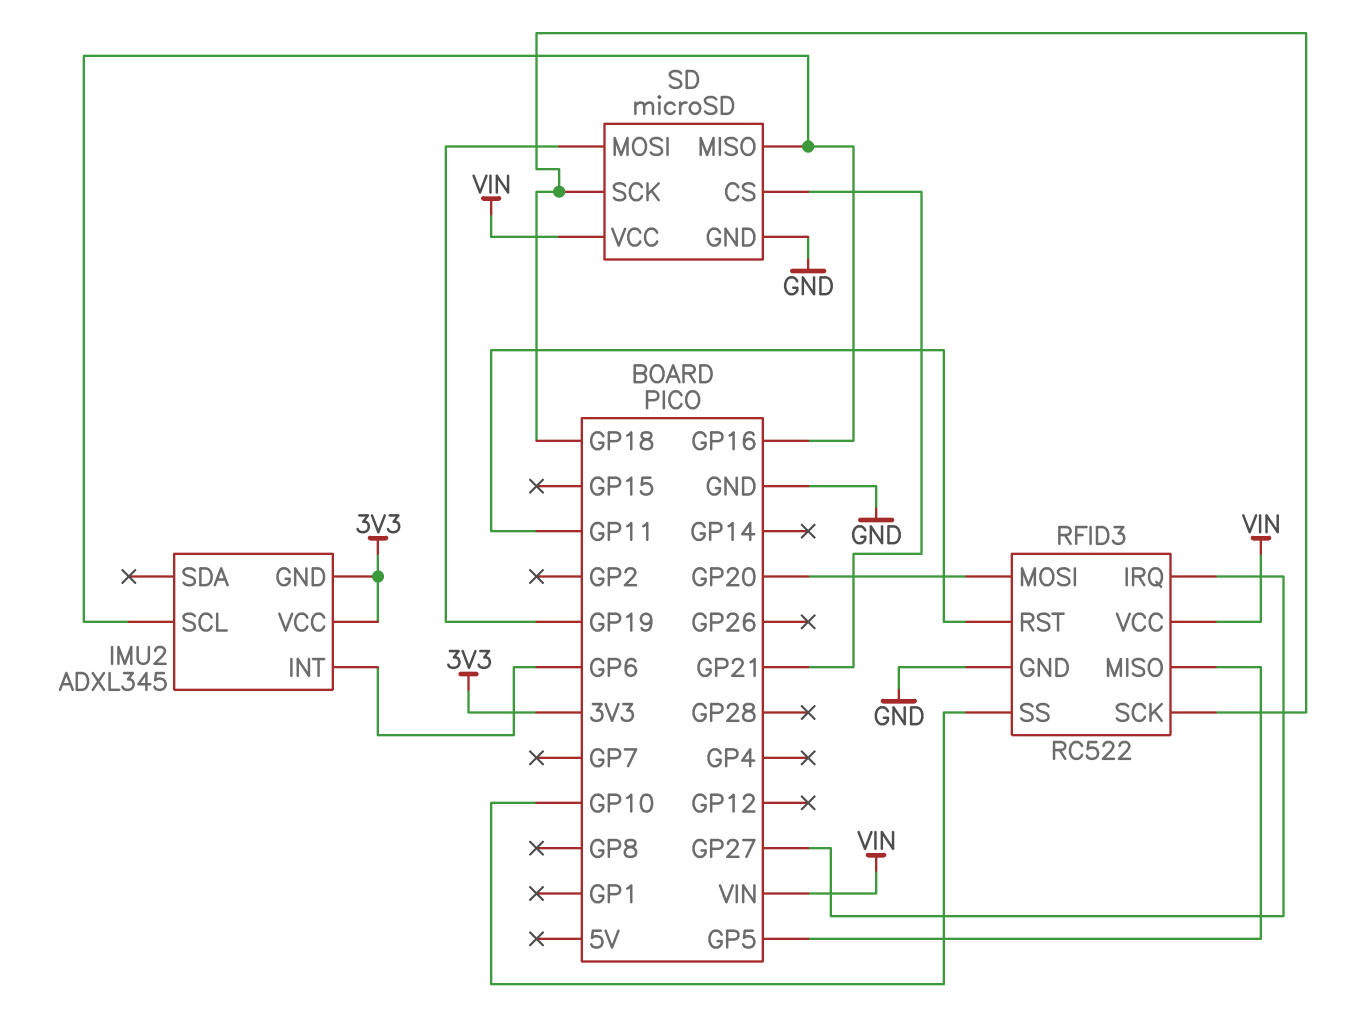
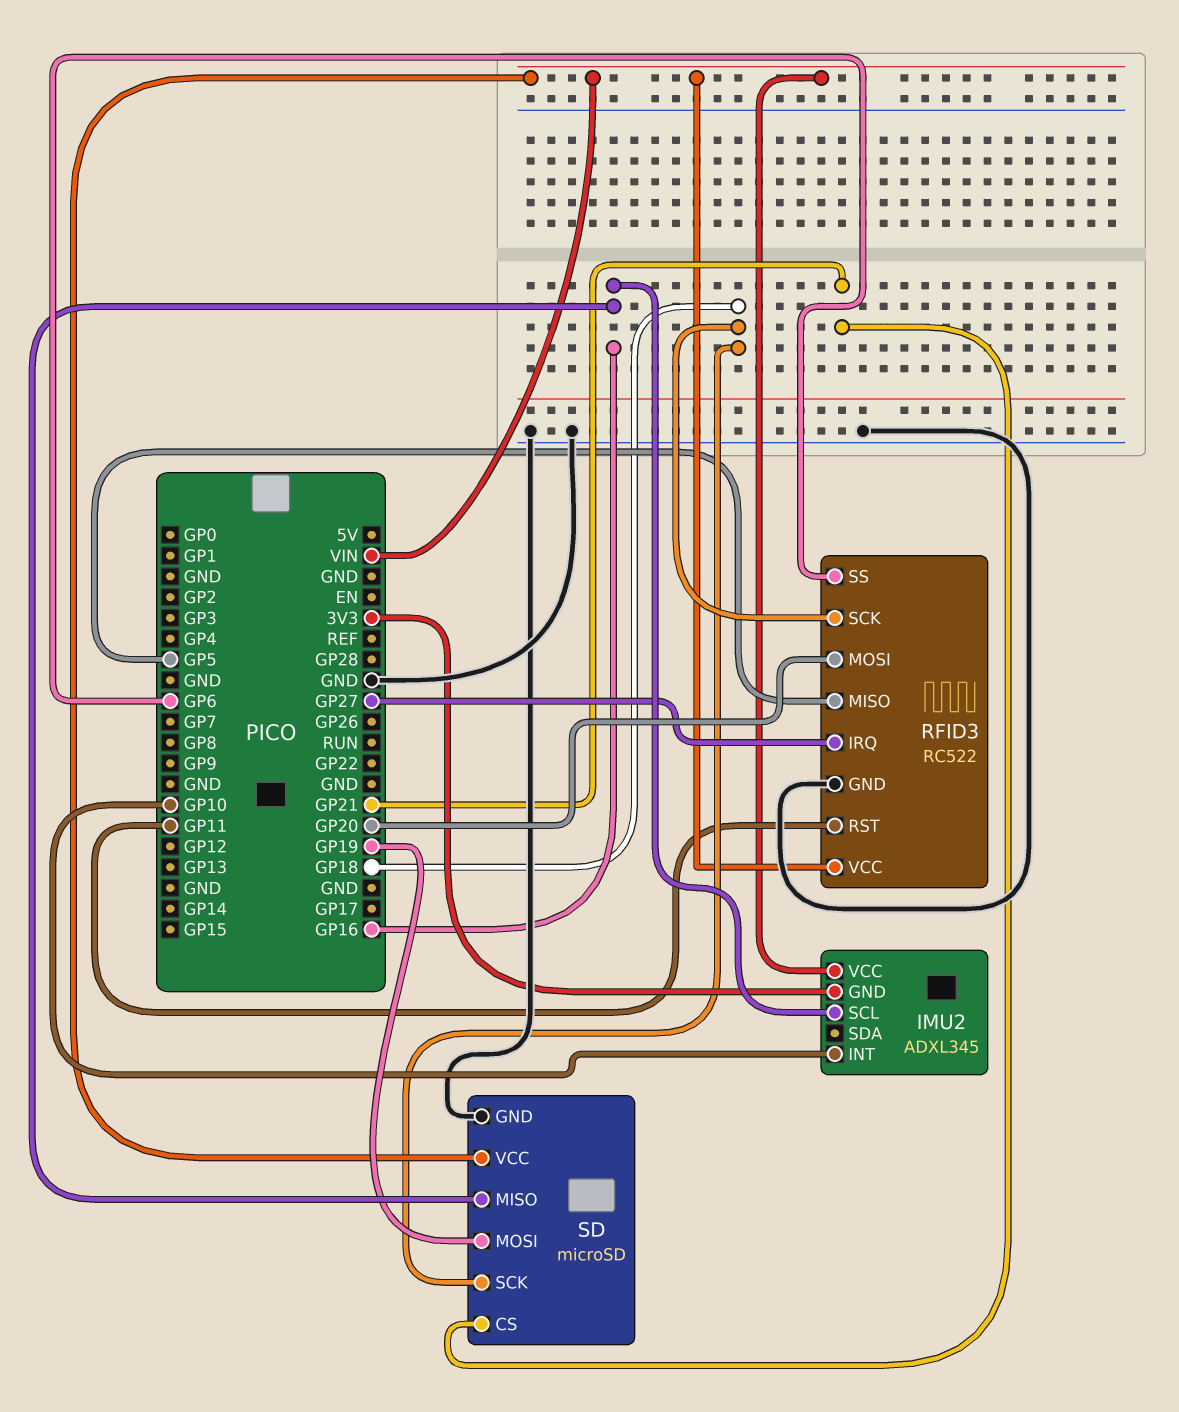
IMU2 pin INT: GP6 -> GP10
IMU2 pin VCC: 3V3 -> VIN
RFID3 pin SS: GP10 -> GP6

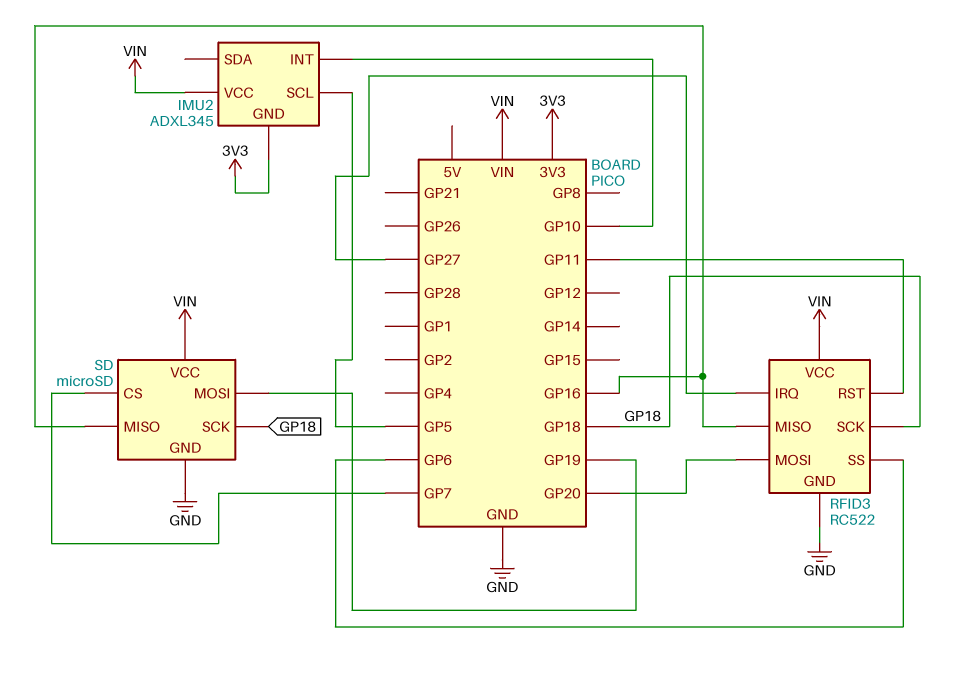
IMU2 pin SCL: GP16 -> GP5
RFID3 pin MISO: GP5 -> GP16
SD pin CS: GP21 -> GP7

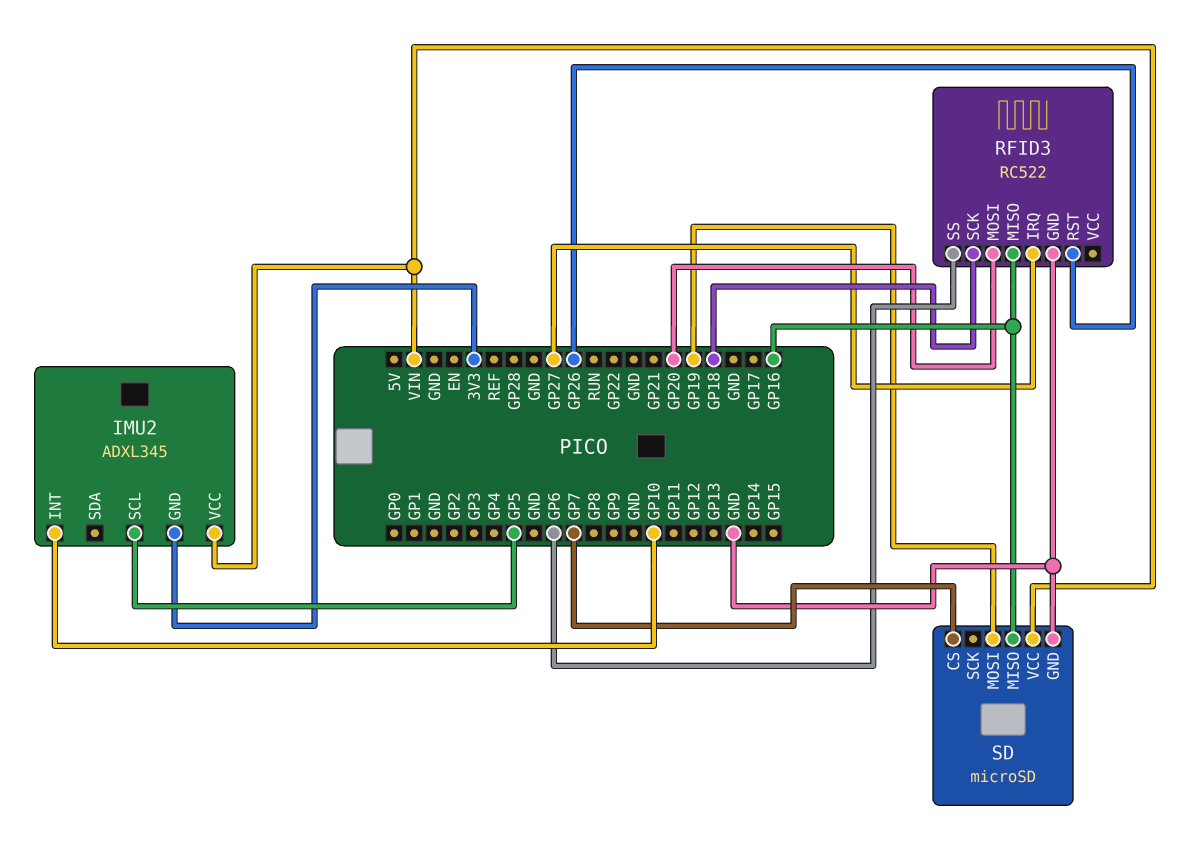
RFID3 pin RST: GP11 -> GP26
RFID3 pin VCC: VIN -> none
SD pin SCK: GP18 -> none

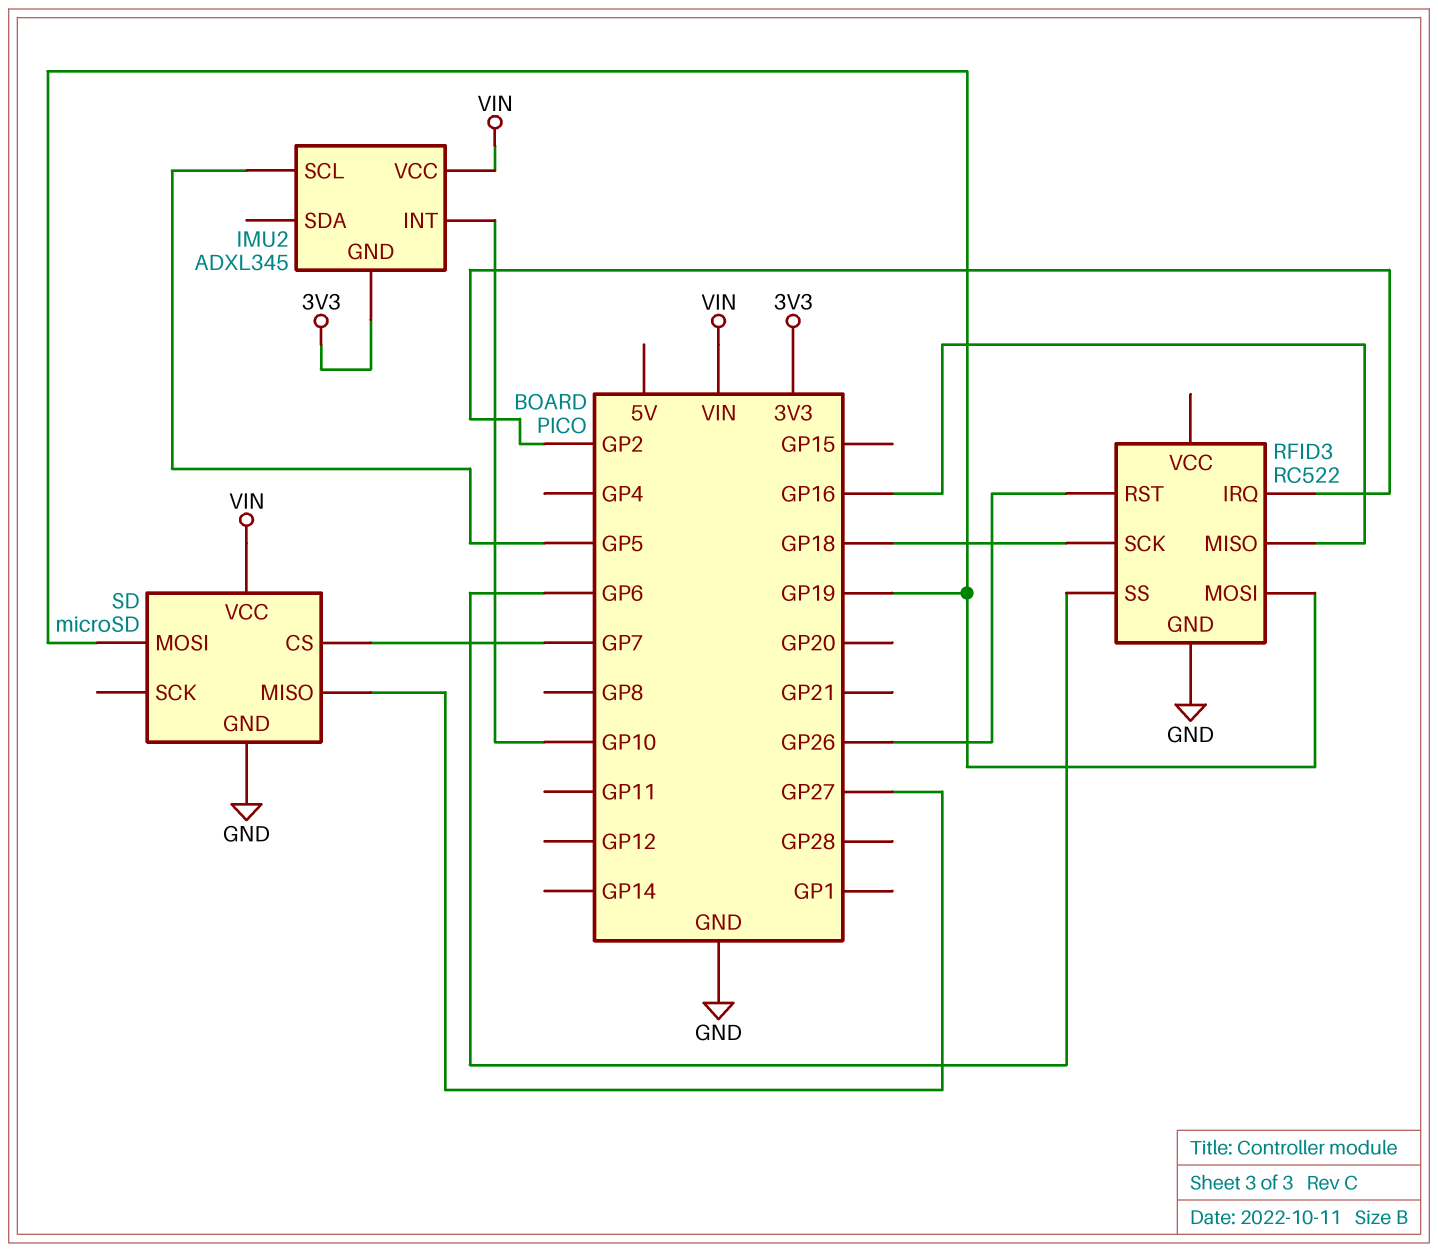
RFID3 pin IRQ: GP27 -> GP2
RFID3 pin MOSI: GP20 -> GP19
SD pin MISO: GP16 -> GP27

